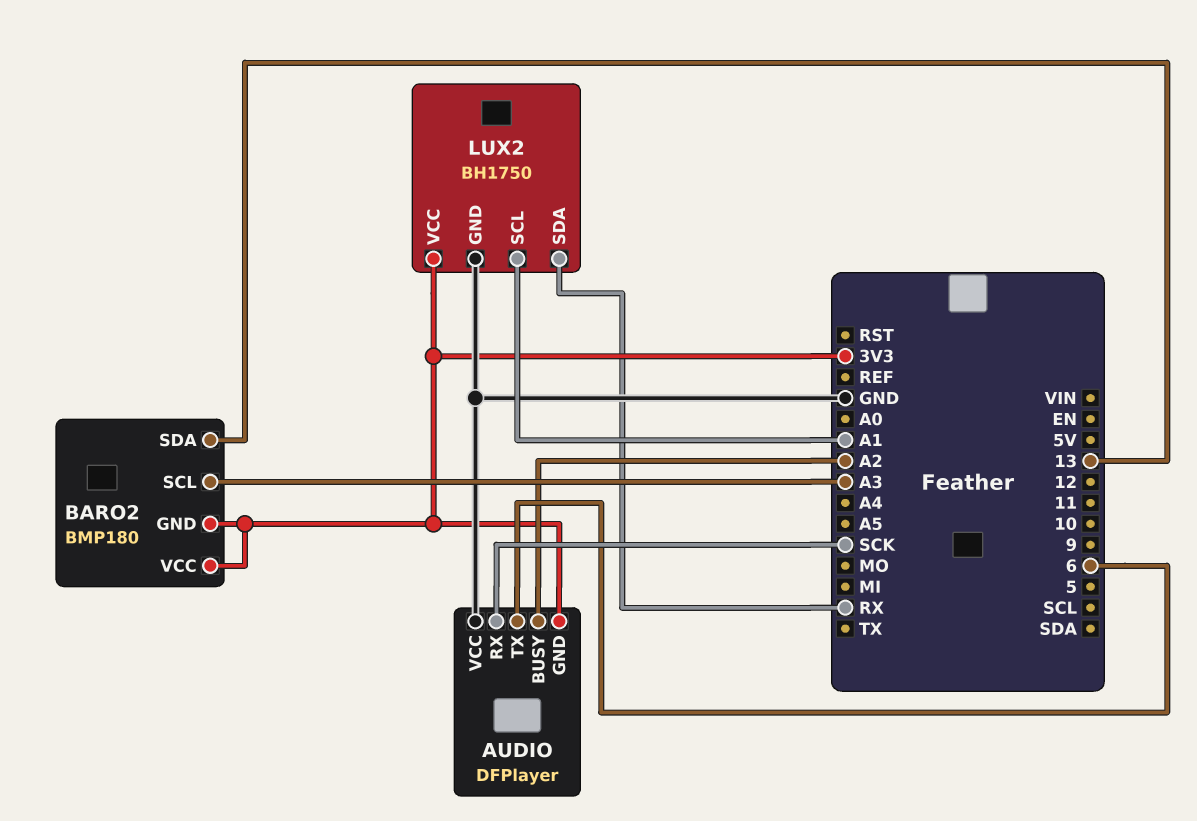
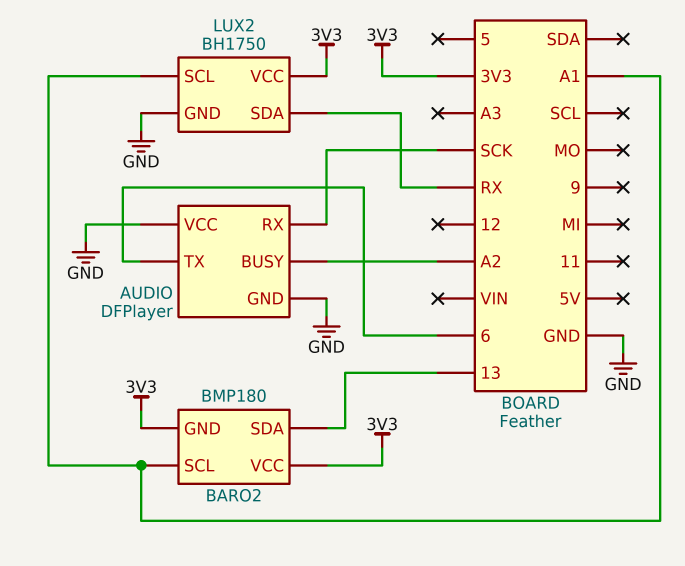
AUDIO pin GND: 3V3 -> GND
BARO2 pin SCL: A3 -> A1

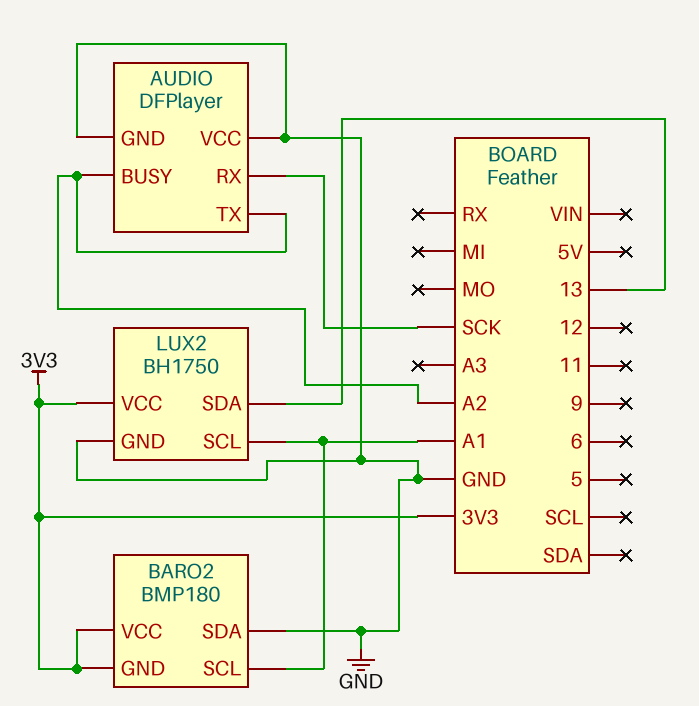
AUDIO pin TX: 6 -> A2
BARO2 pin SDA: 13 -> GND
LUX2 pin SDA: RX -> 13

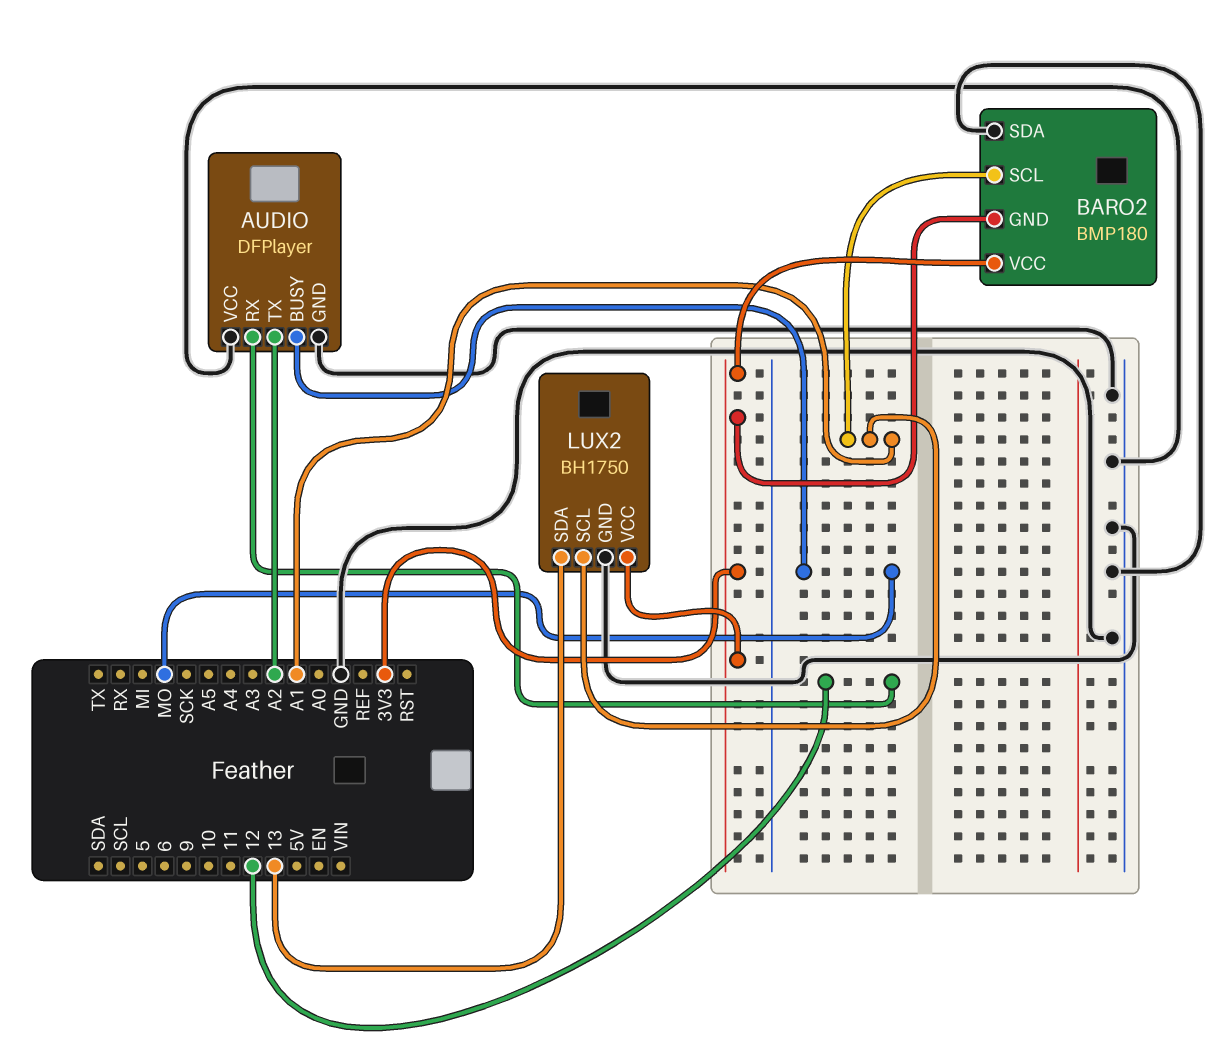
AUDIO pin BUSY: A2 -> MO
AUDIO pin RX: SCK -> 12

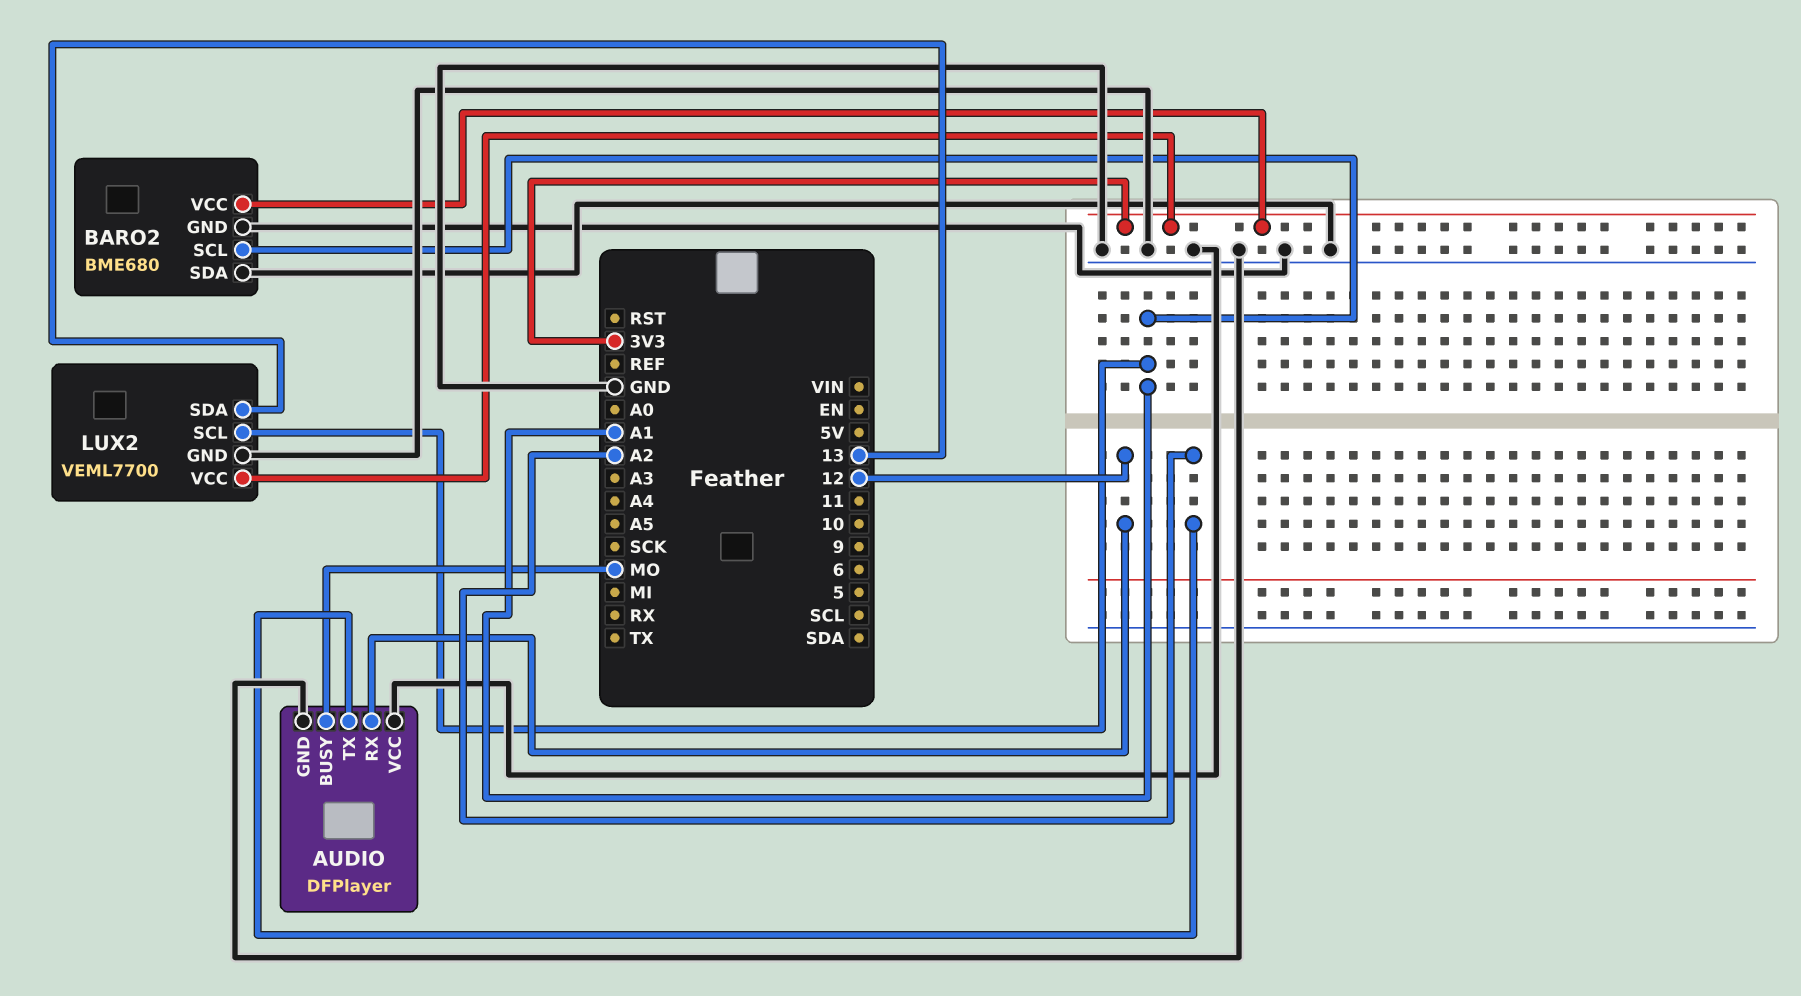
BARO2: BMP180 -> BME680
BARO2 pin GND: 3V3 -> GND
LUX2: BH1750 -> VEML7700

